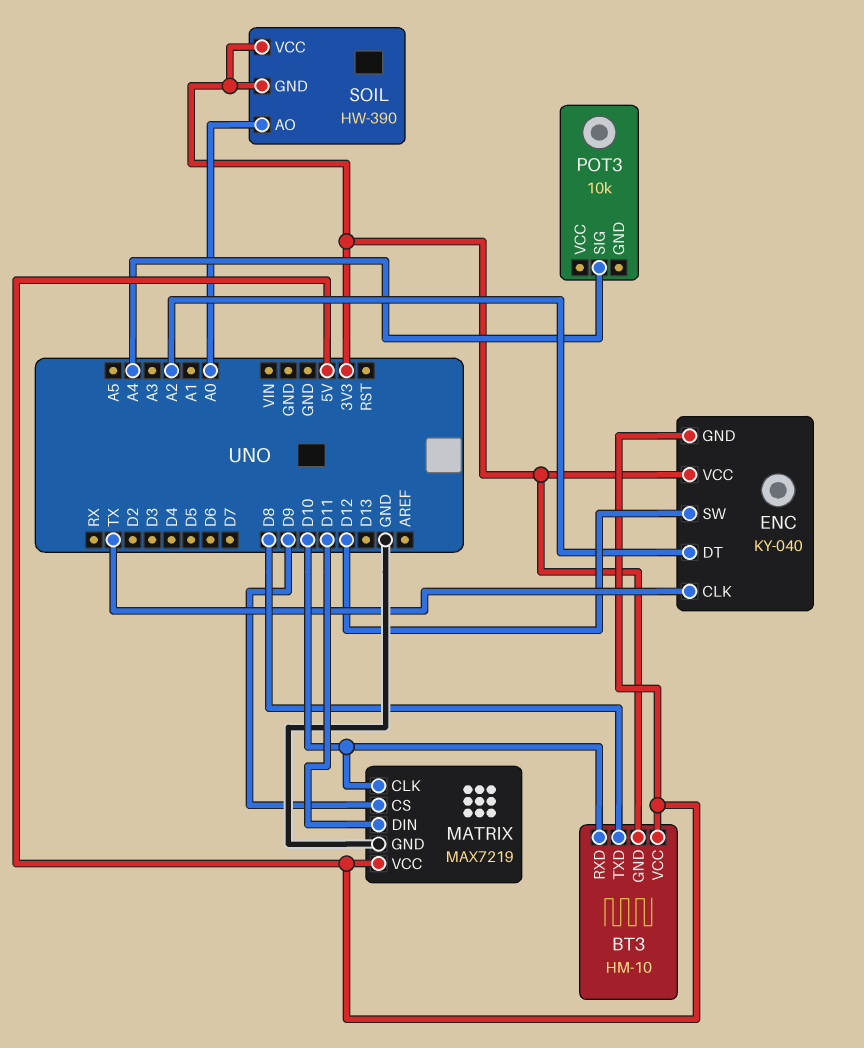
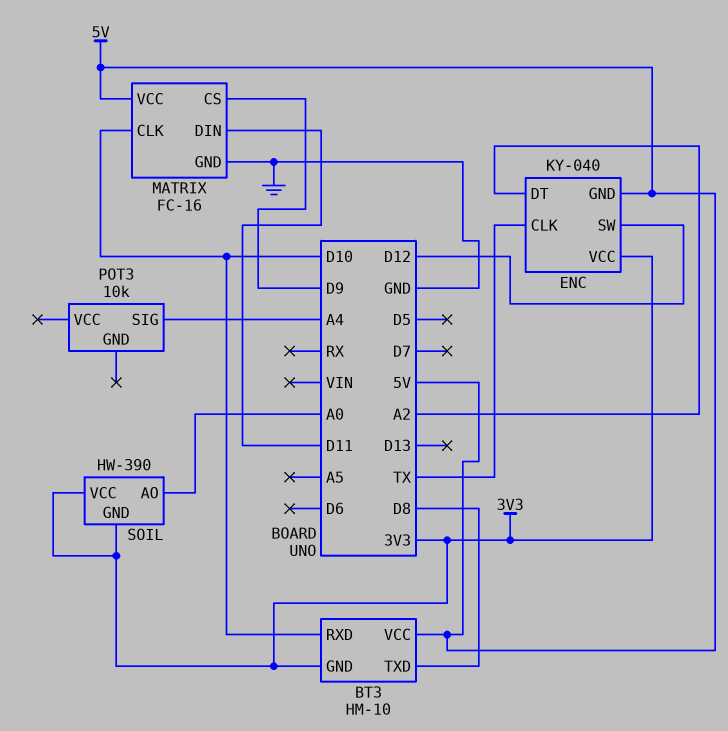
MATRIX: MAX7219 -> FC-16

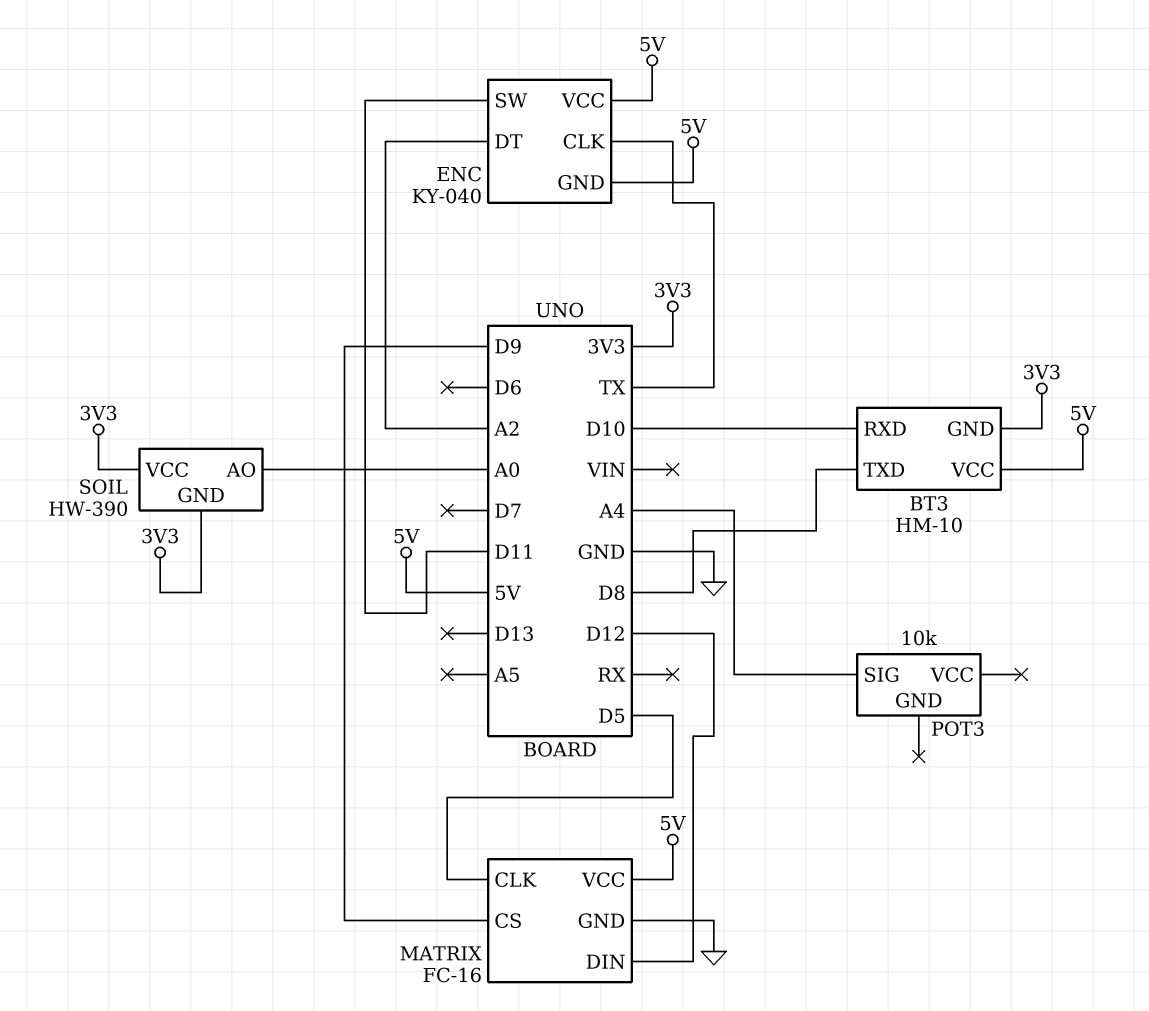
ENC pin SW: D12 -> D11
ENC pin VCC: 3V3 -> 5V
MATRIX pin CLK: D10 -> D5
MATRIX pin DIN: D11 -> D12

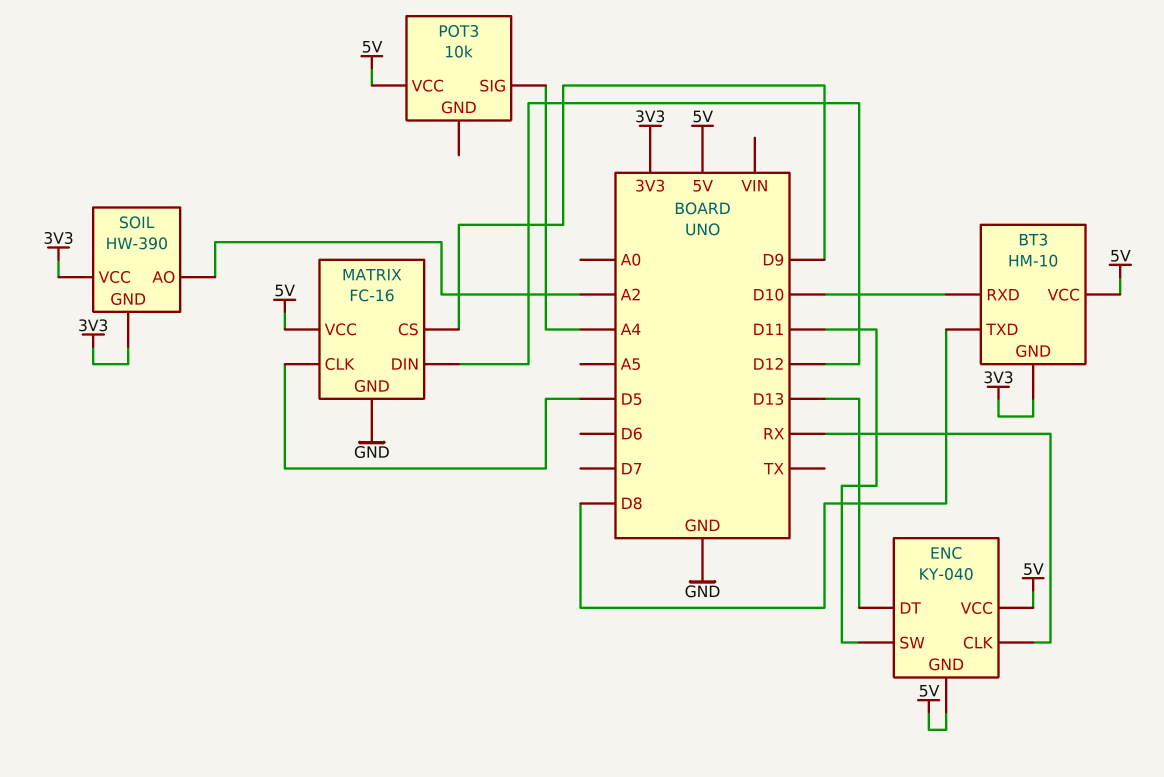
ENC pin CLK: TX -> RX
ENC pin DT: A2 -> D13
POT3 pin VCC: none -> 5V
SOIL pin AO: A0 -> A2

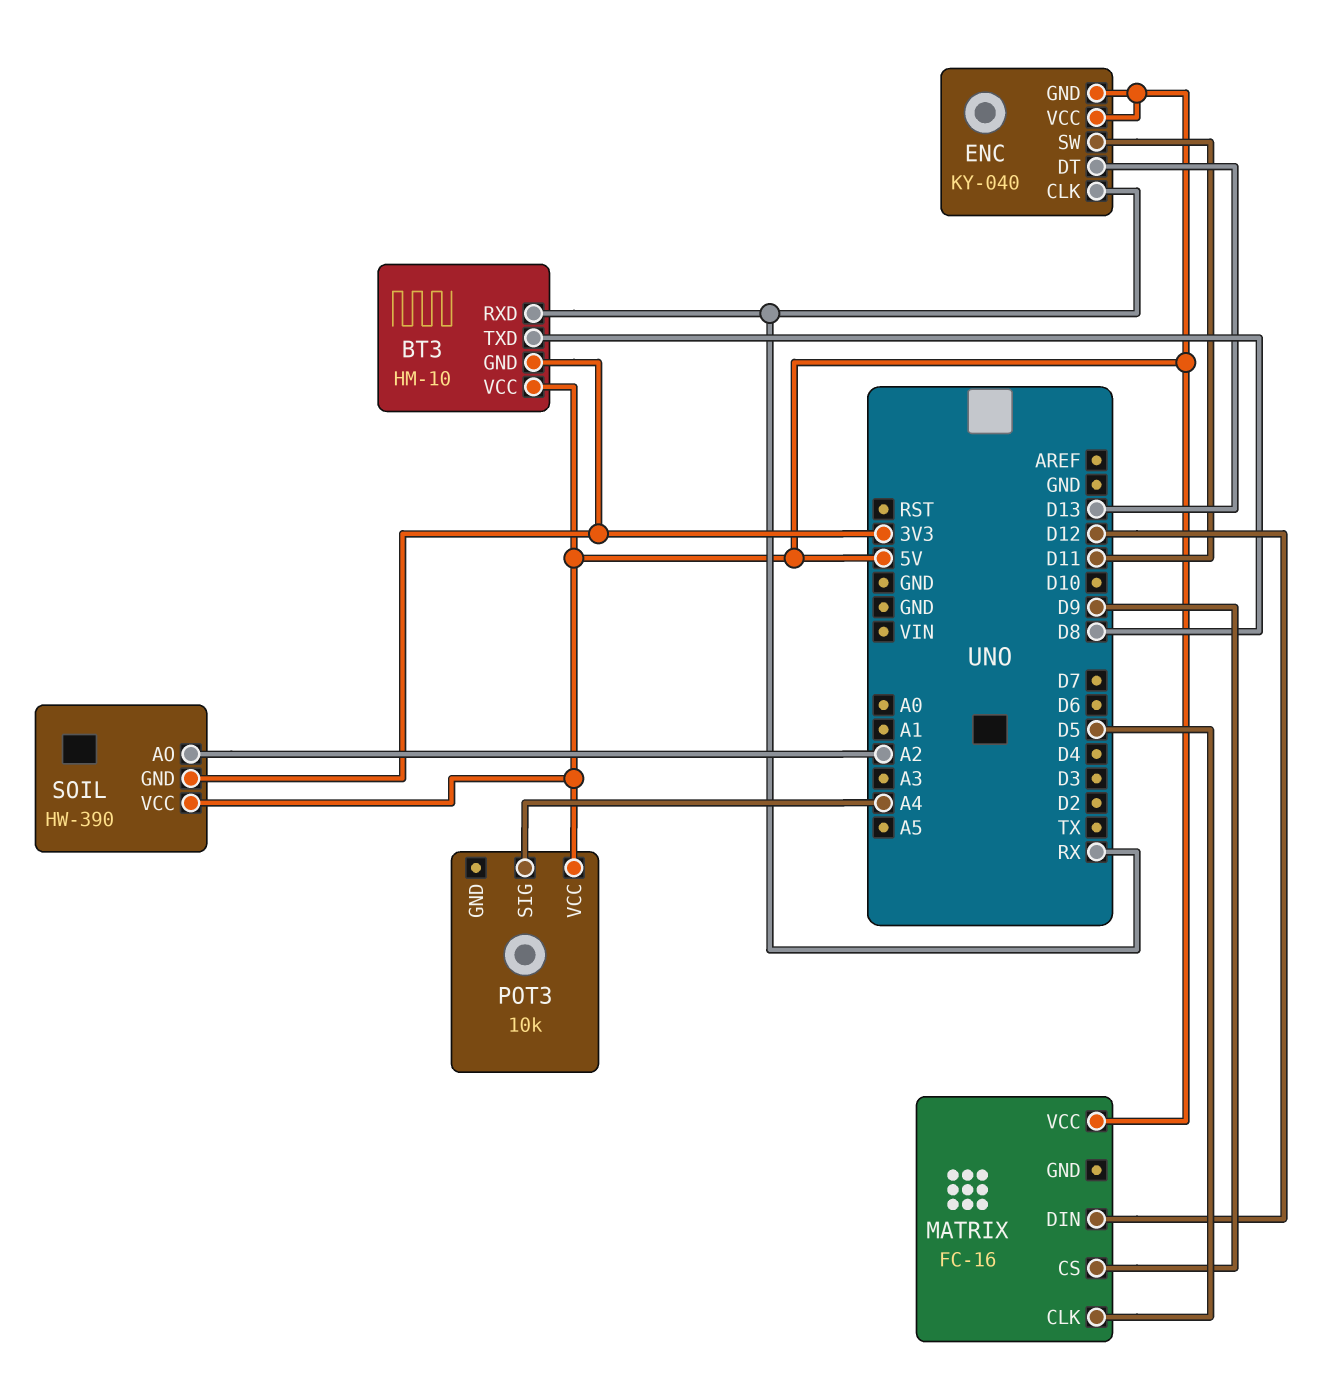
BT3 pin RXD: D10 -> RX
MATRIX pin GND: GND -> none
SOIL pin VCC: 3V3 -> 5V

